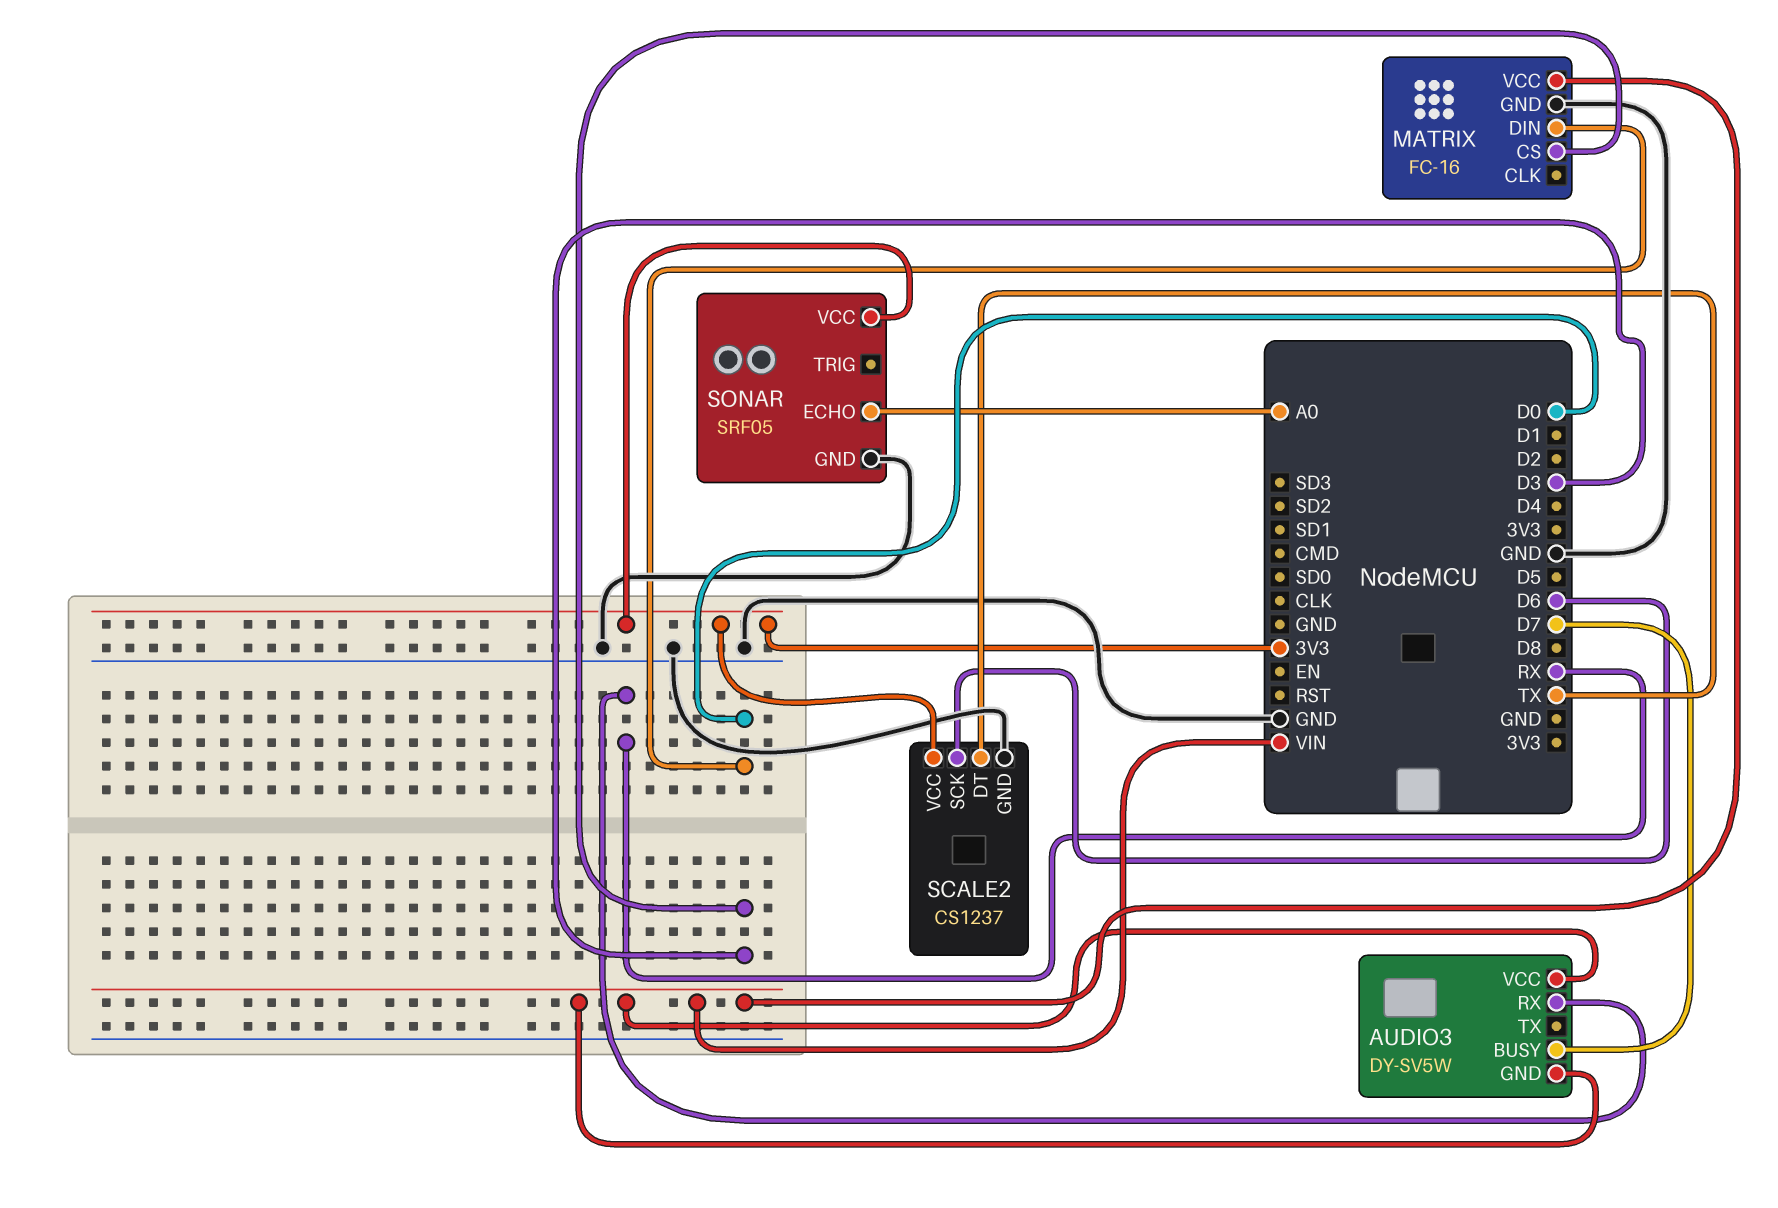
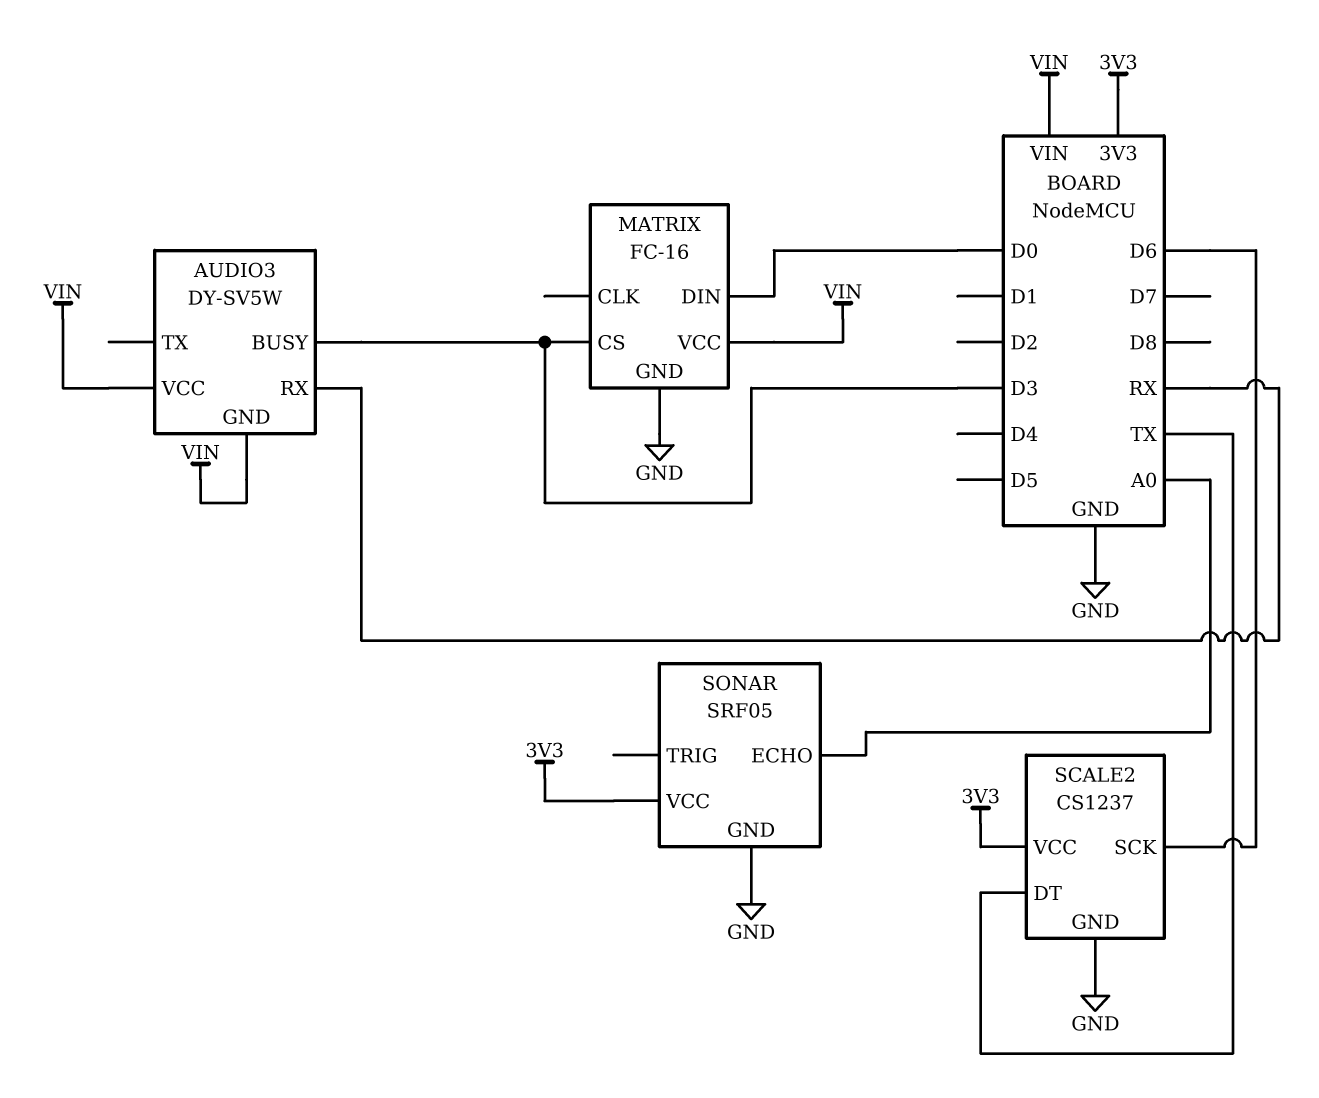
AUDIO3 pin BUSY: D7 -> D3

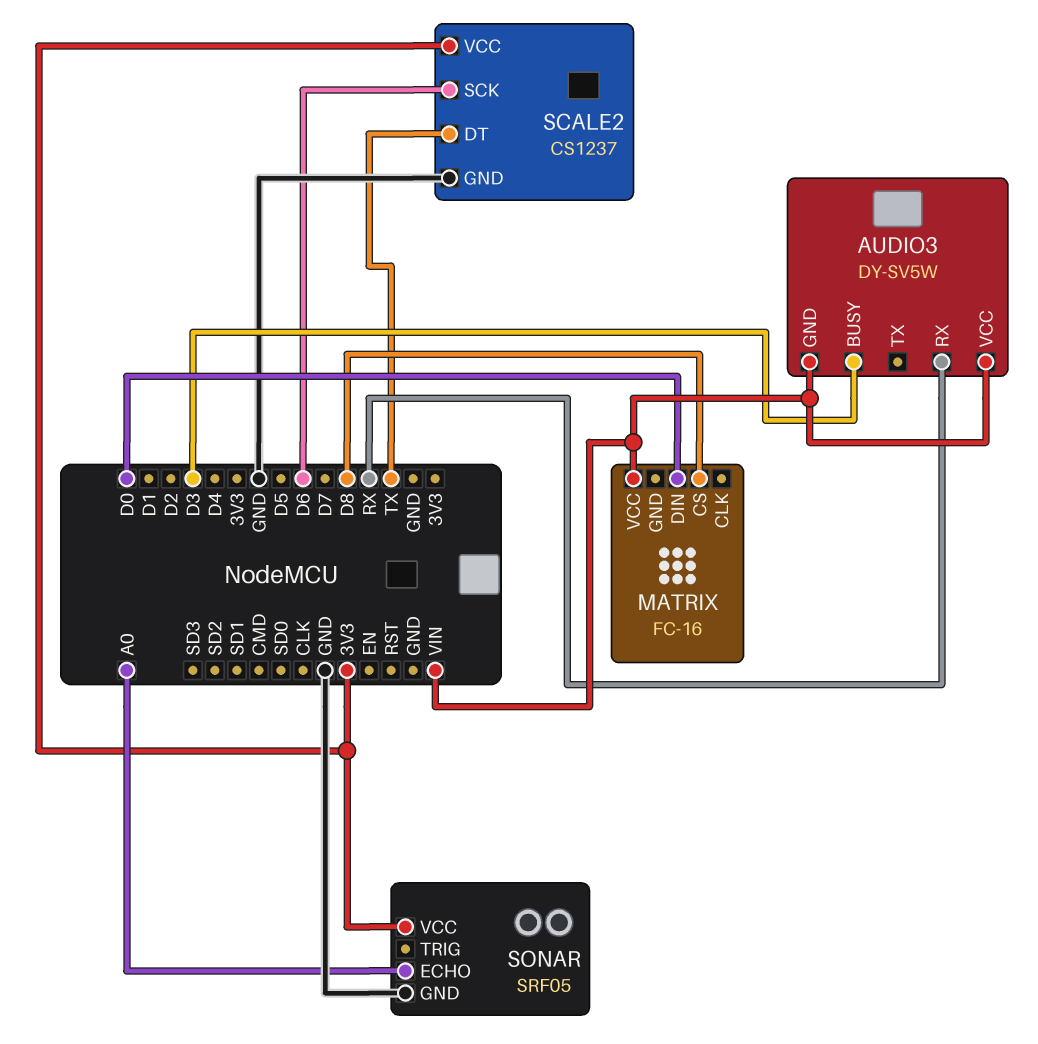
MATRIX pin CS: D3 -> D8
MATRIX pin GND: GND -> none

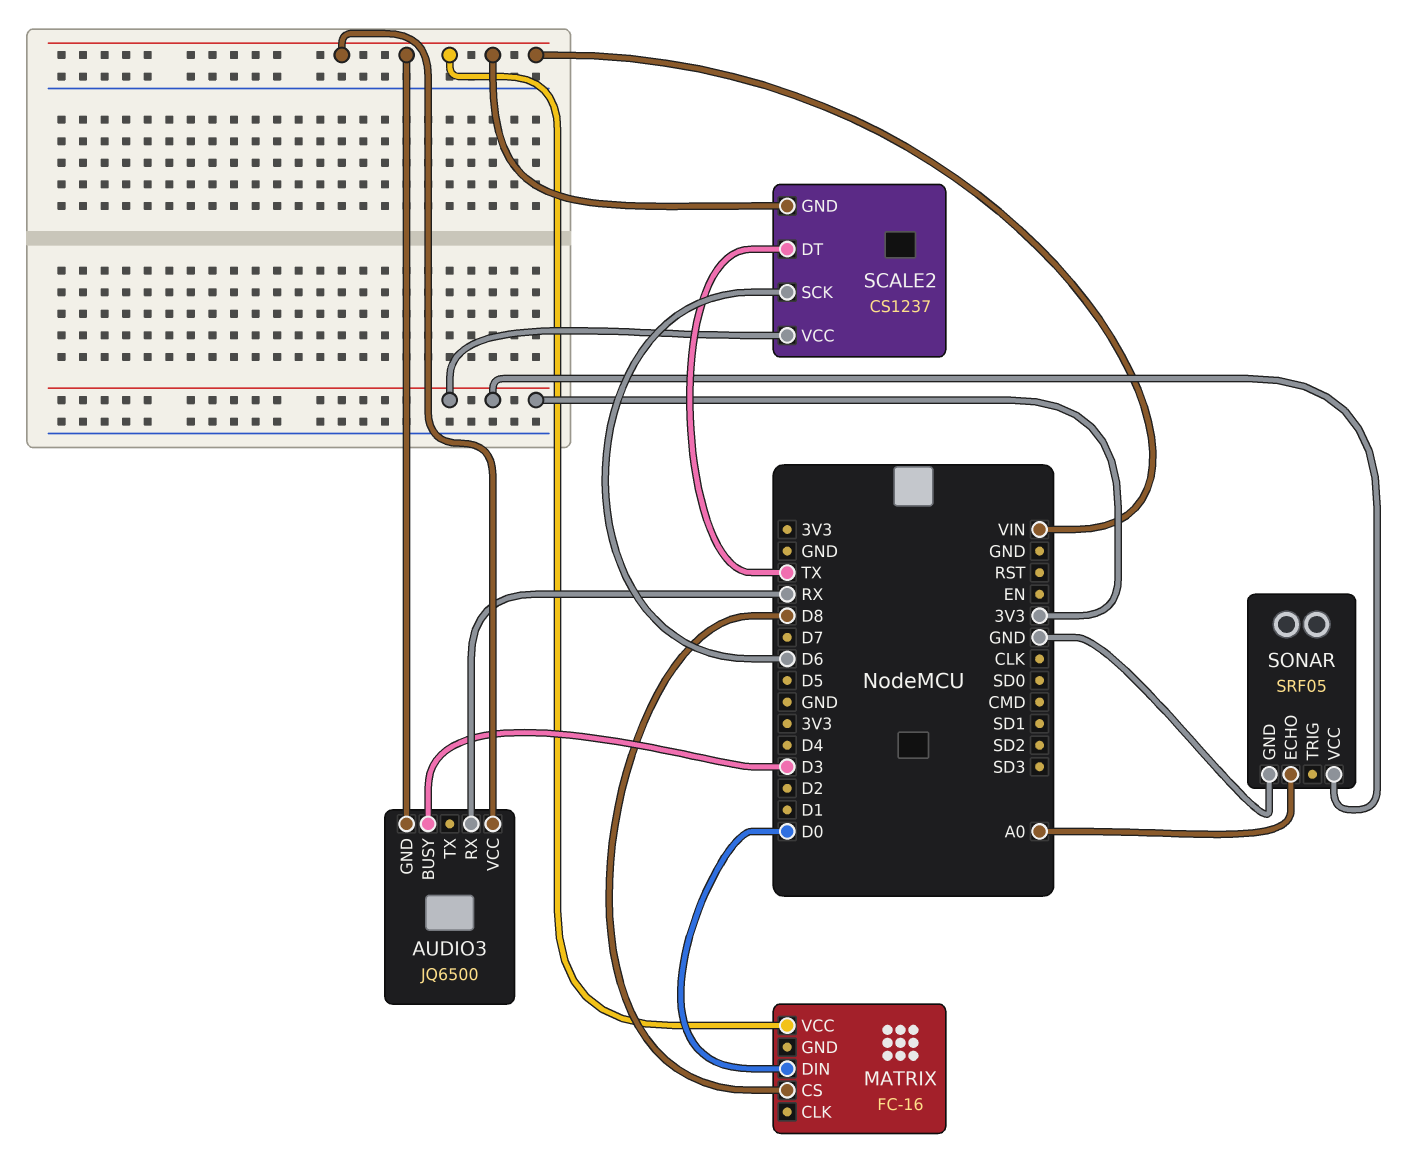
AUDIO3: DY-SV5W -> JQ6500
SCALE2 pin GND: GND -> VIN

